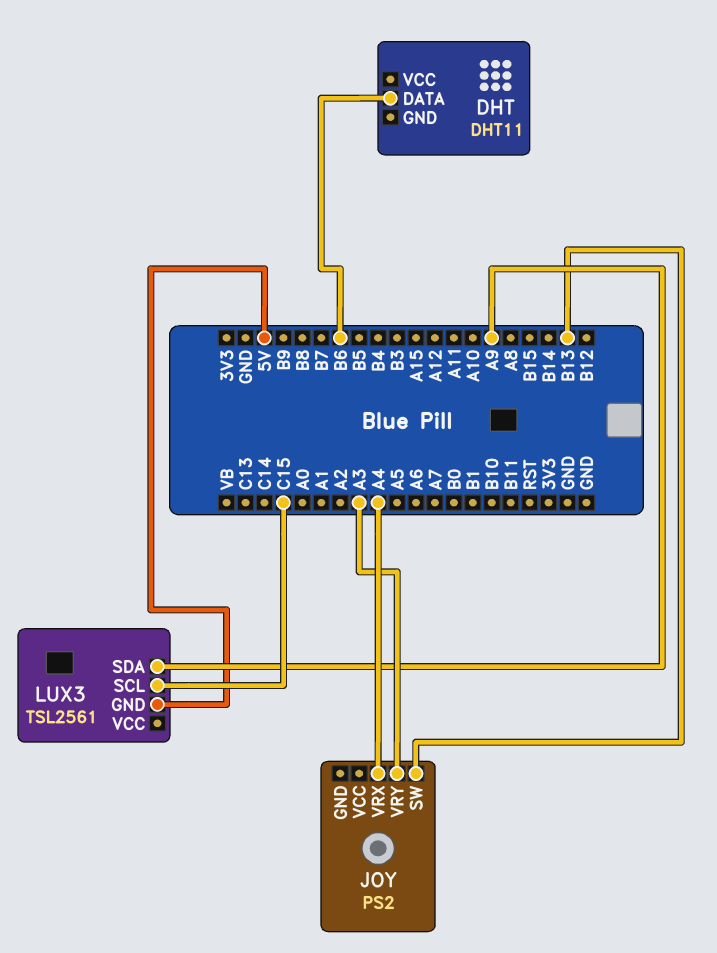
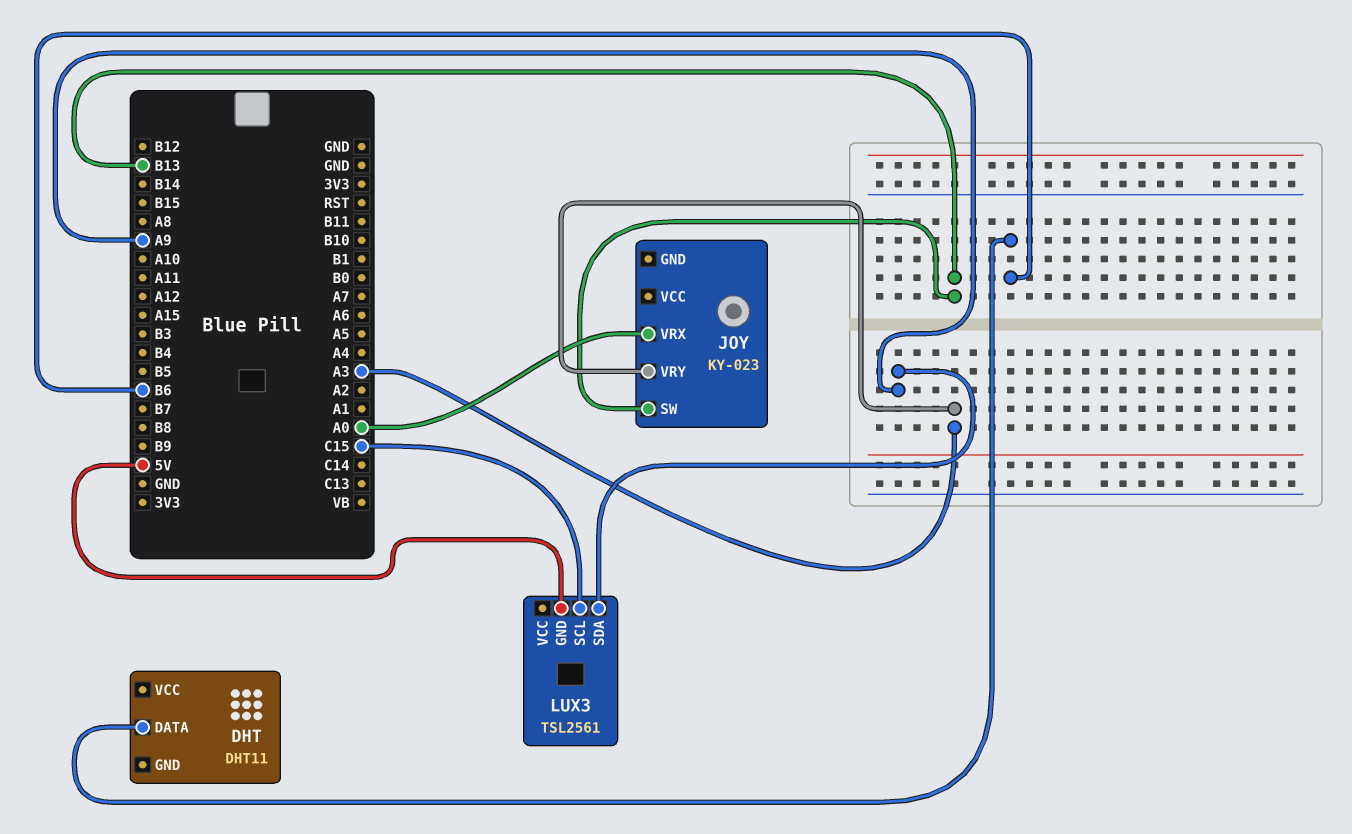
JOY: PS2 -> KY-023
JOY pin VRX: A4 -> A0

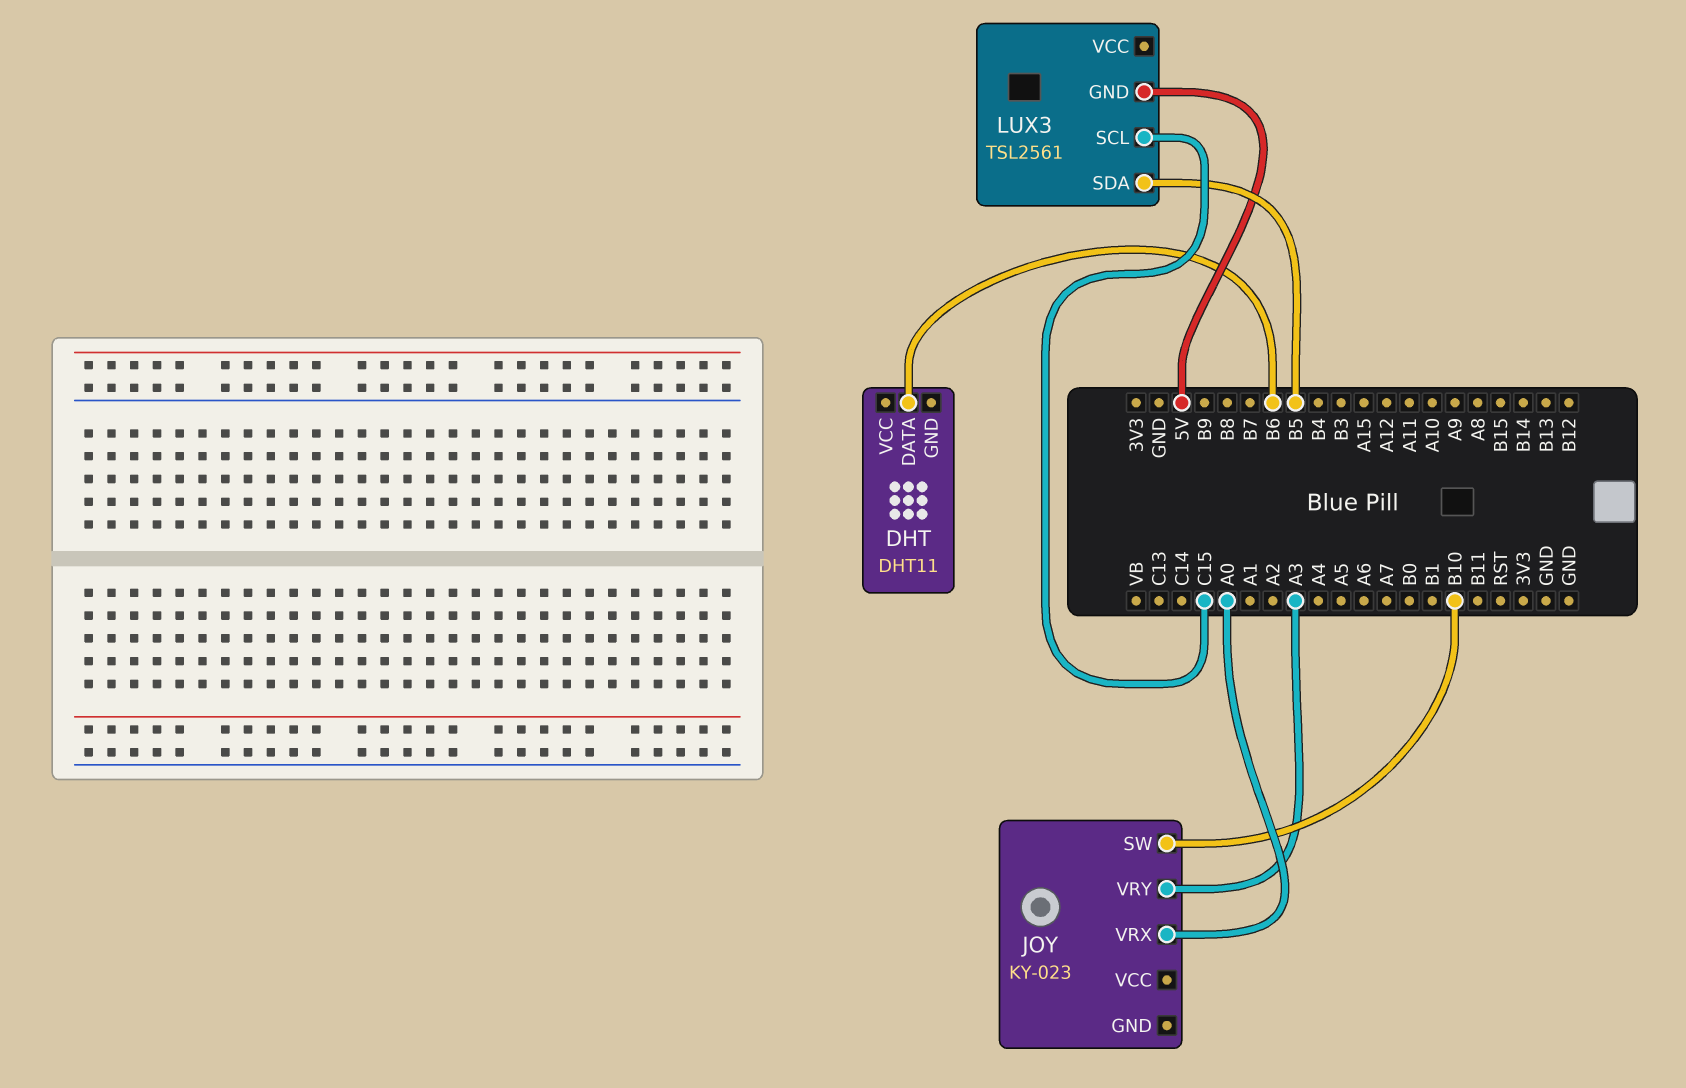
JOY pin SW: B13 -> B10
LUX3 pin SDA: A9 -> B5

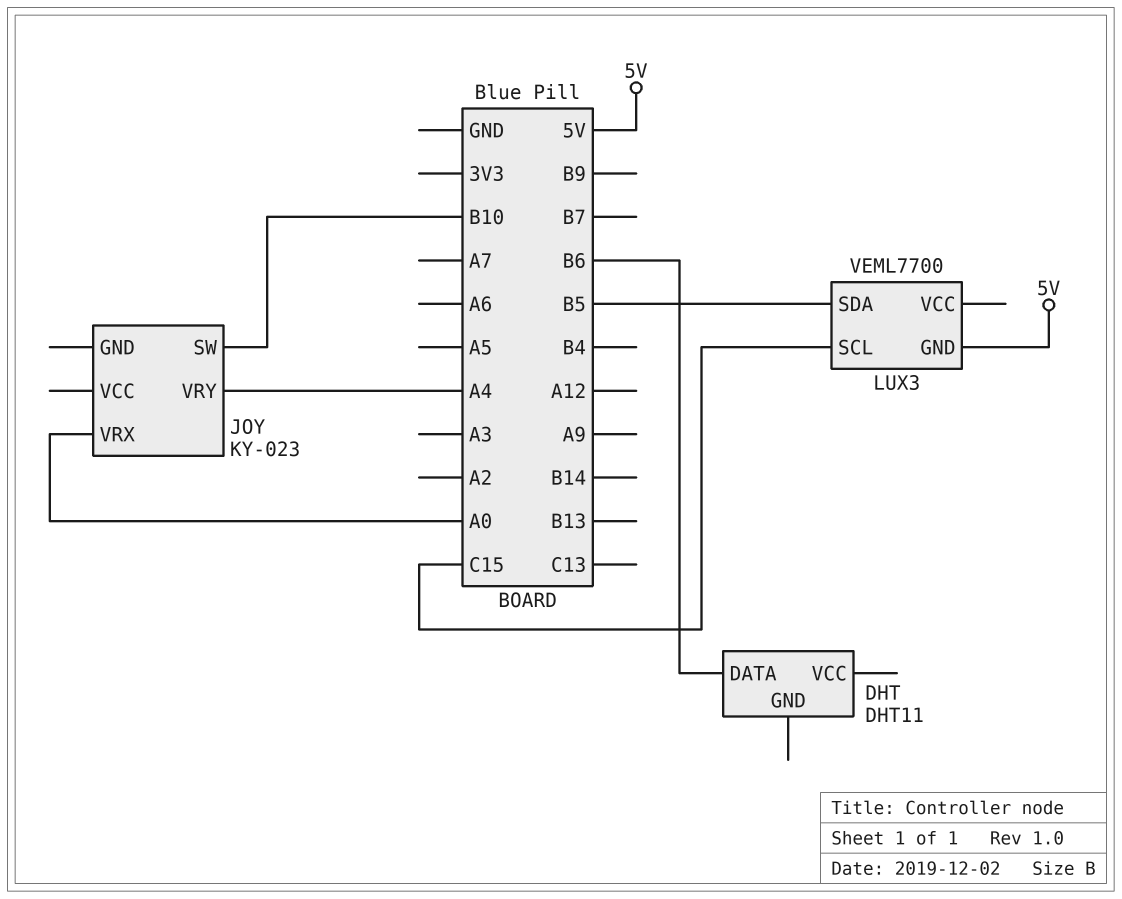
JOY pin VRY: A3 -> A4
LUX3: TSL2561 -> VEML7700

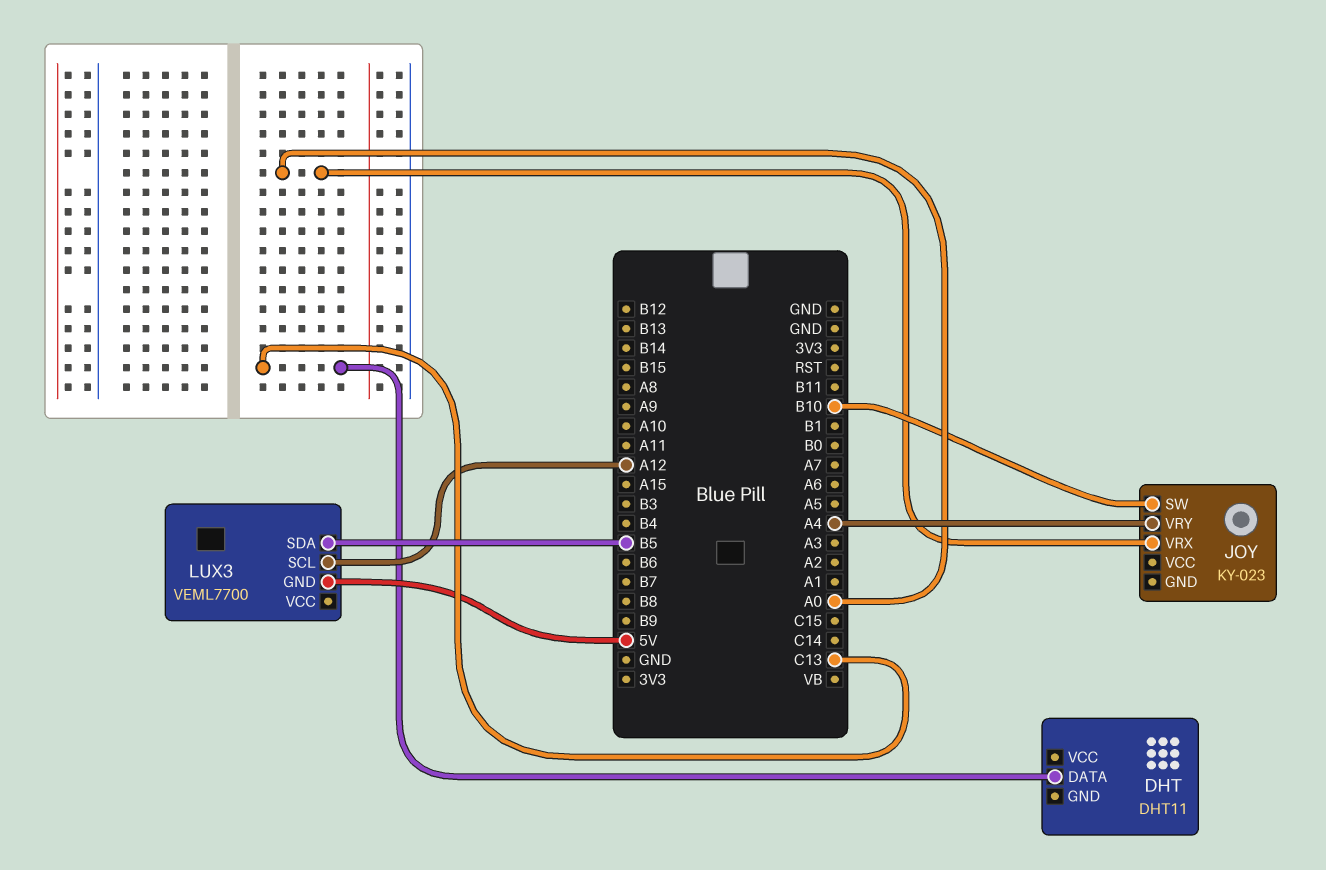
DHT pin DATA: B6 -> C13
LUX3 pin SCL: C15 -> A12

